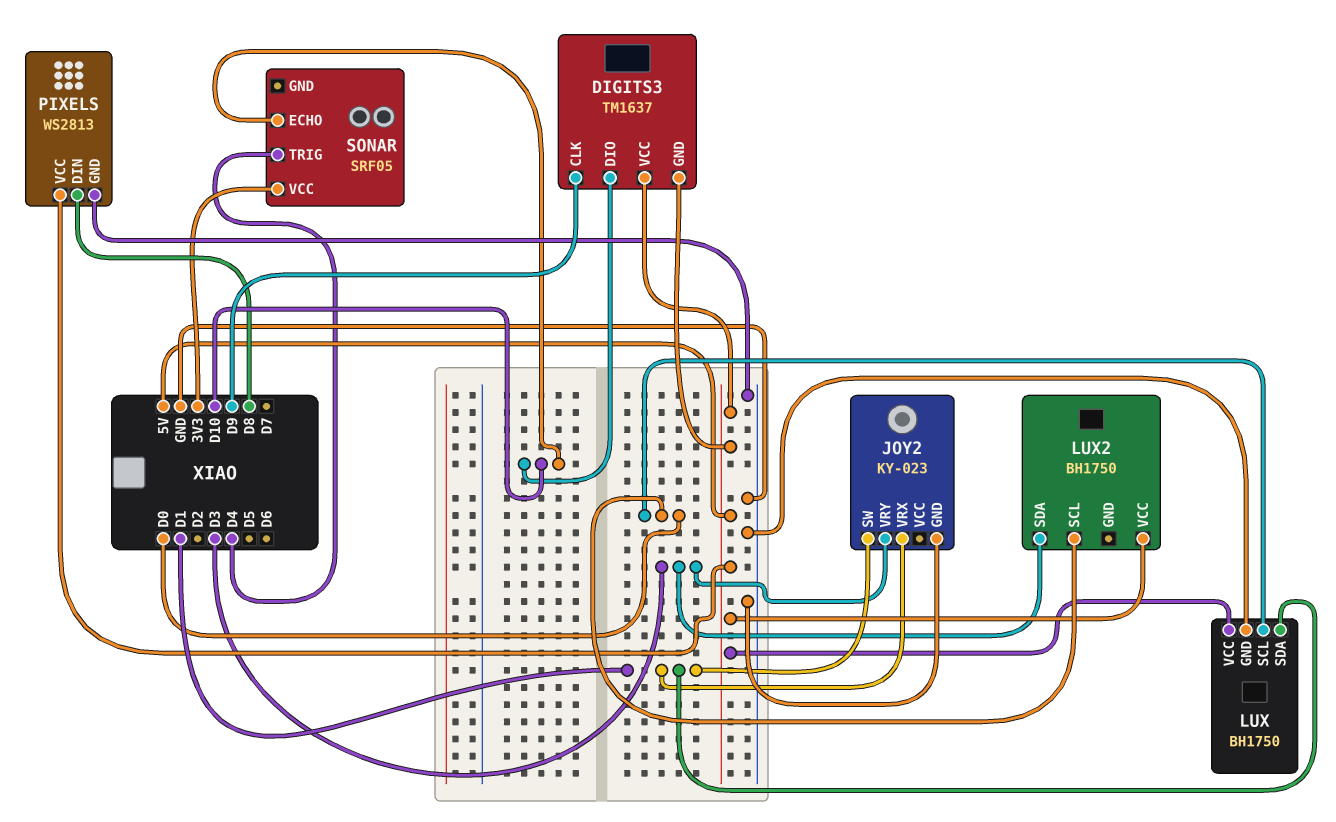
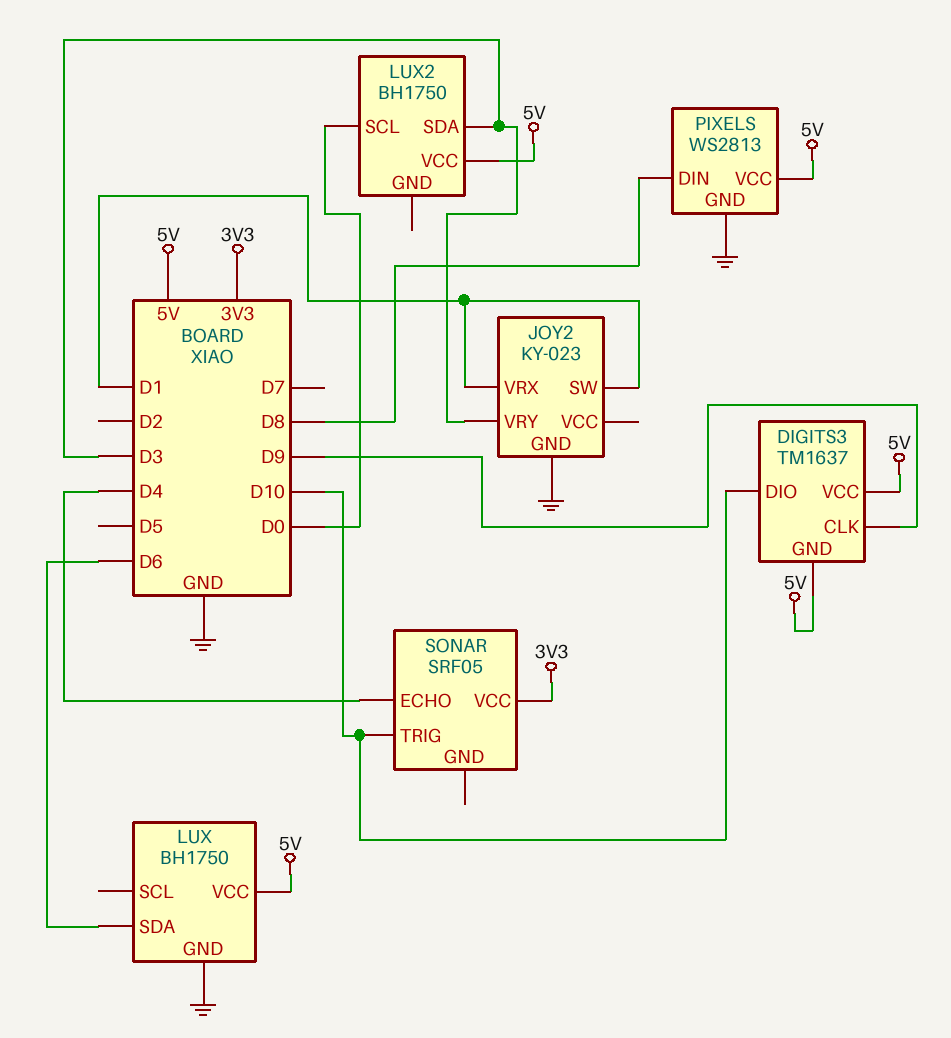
LUX pin SCL: D0 -> none
LUX pin SDA: D1 -> D6
SONAR pin ECHO: D10 -> D4
SONAR pin TRIG: D4 -> D10

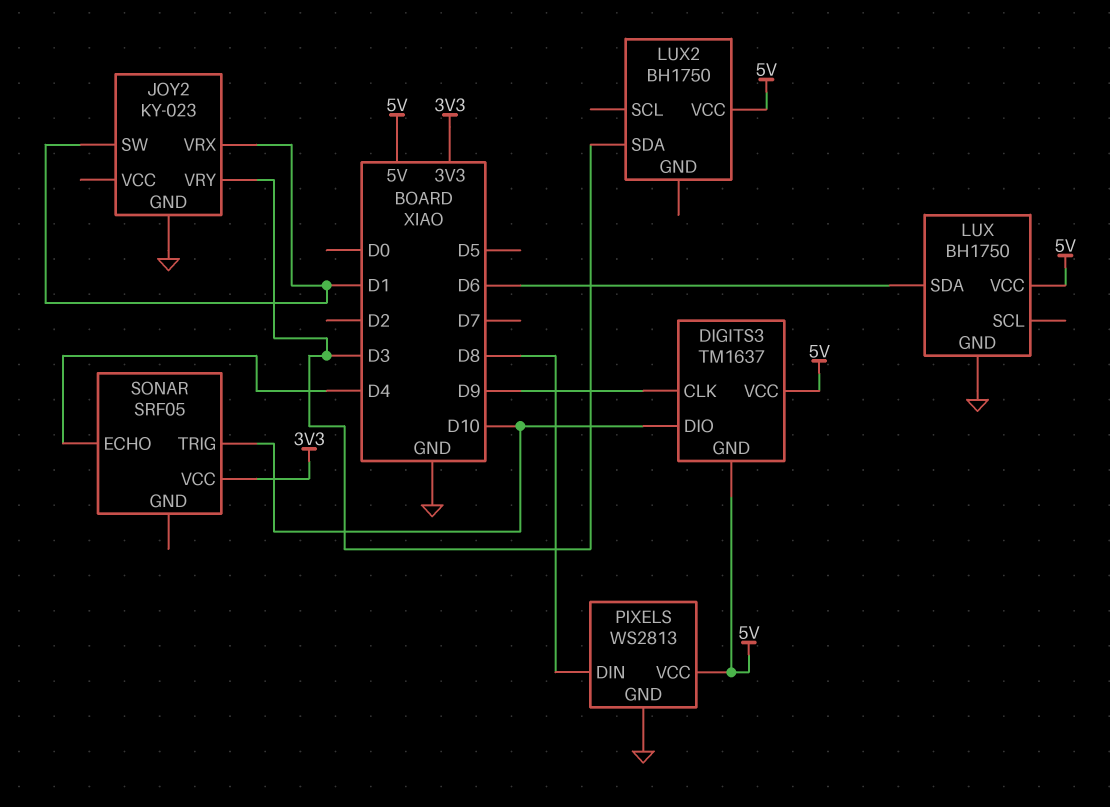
LUX2 pin SCL: D0 -> none

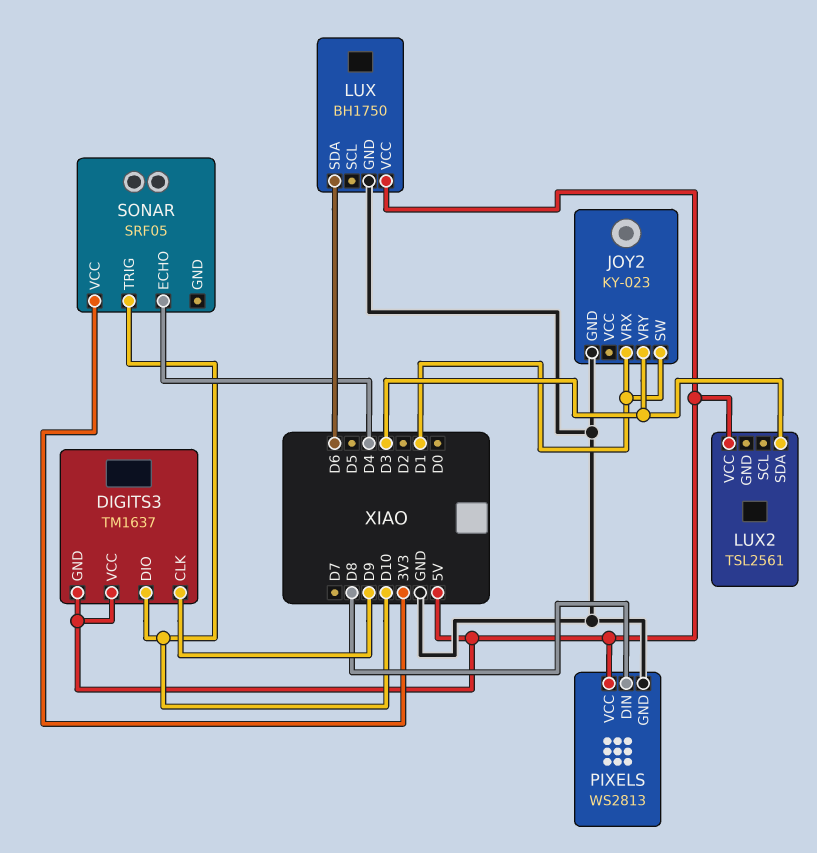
LUX2: BH1750 -> TSL2561

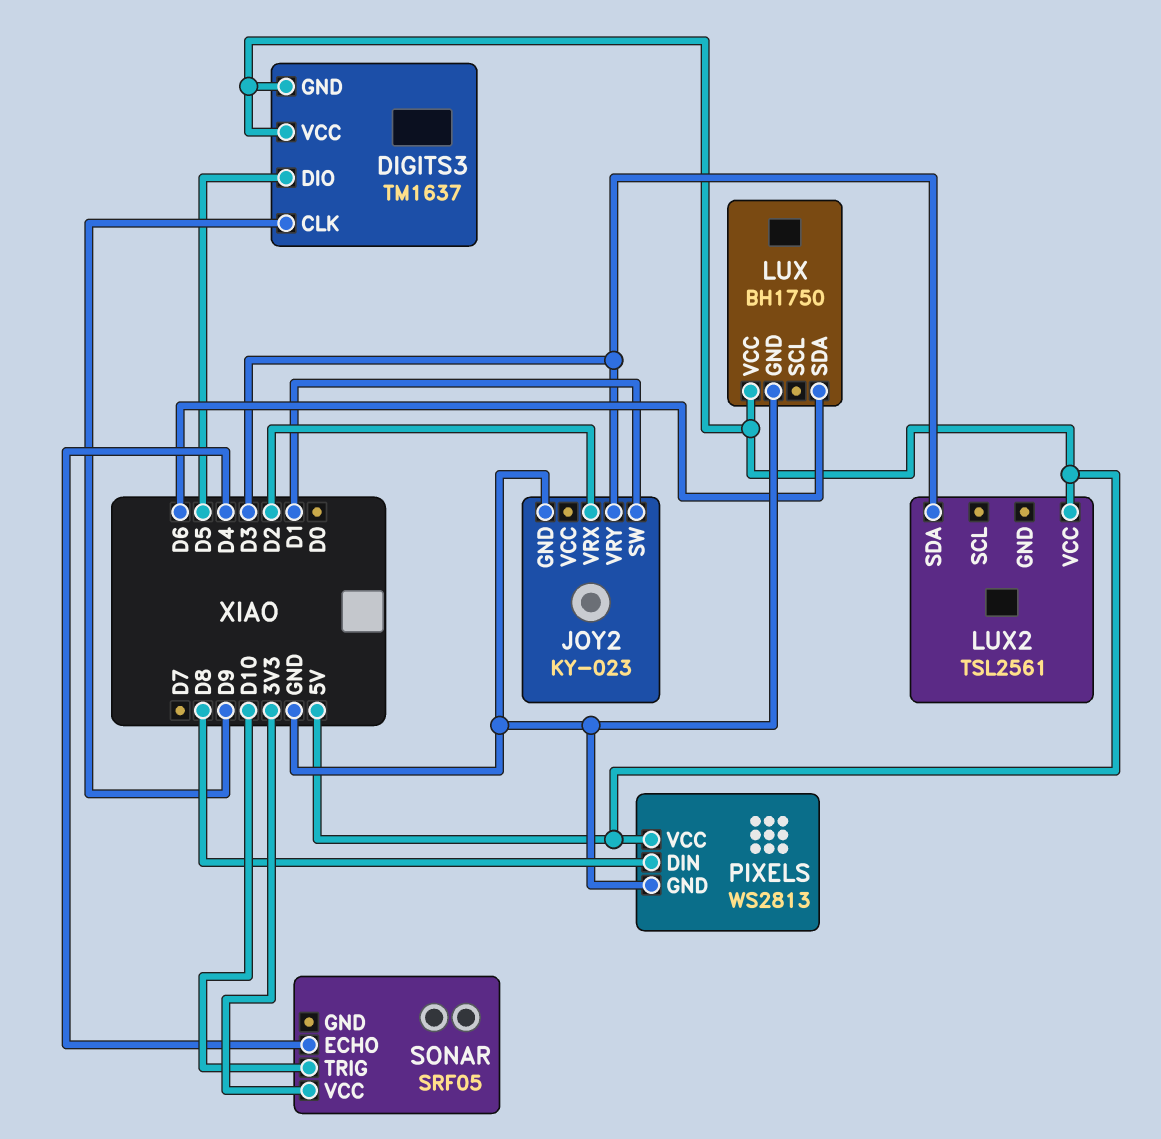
DIGITS3 pin DIO: D10 -> D5
JOY2 pin VRX: D1 -> D2

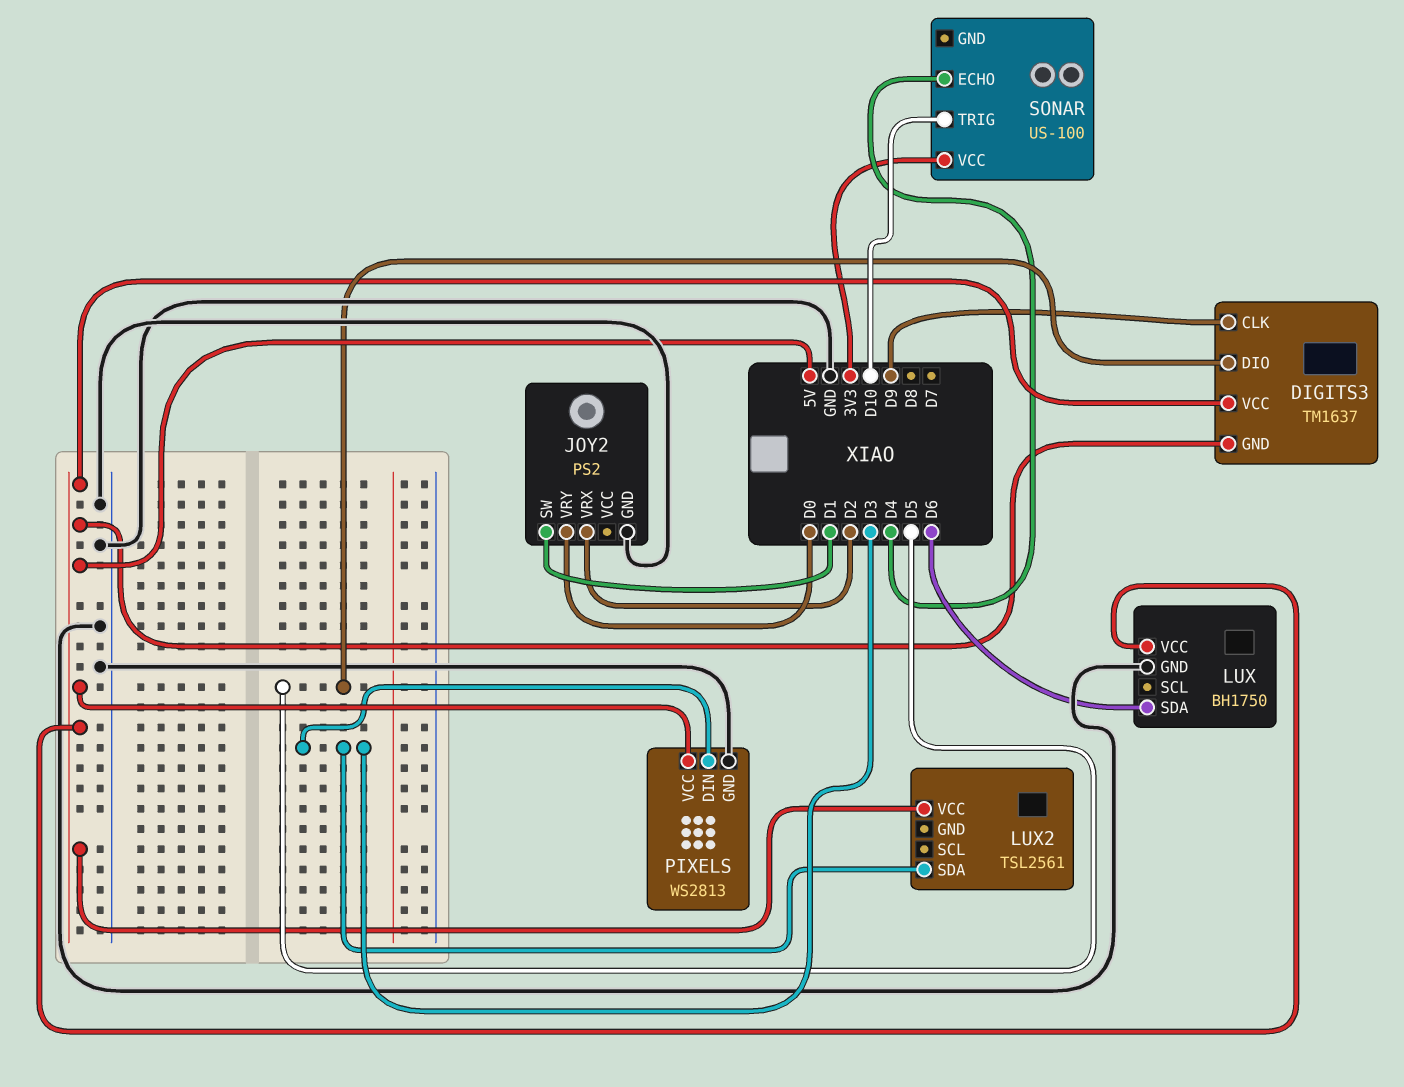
JOY2: KY-023 -> PS2
JOY2 pin VRY: D3 -> D0
PIXELS pin DIN: D8 -> D3
SONAR: SRF05 -> US-100

